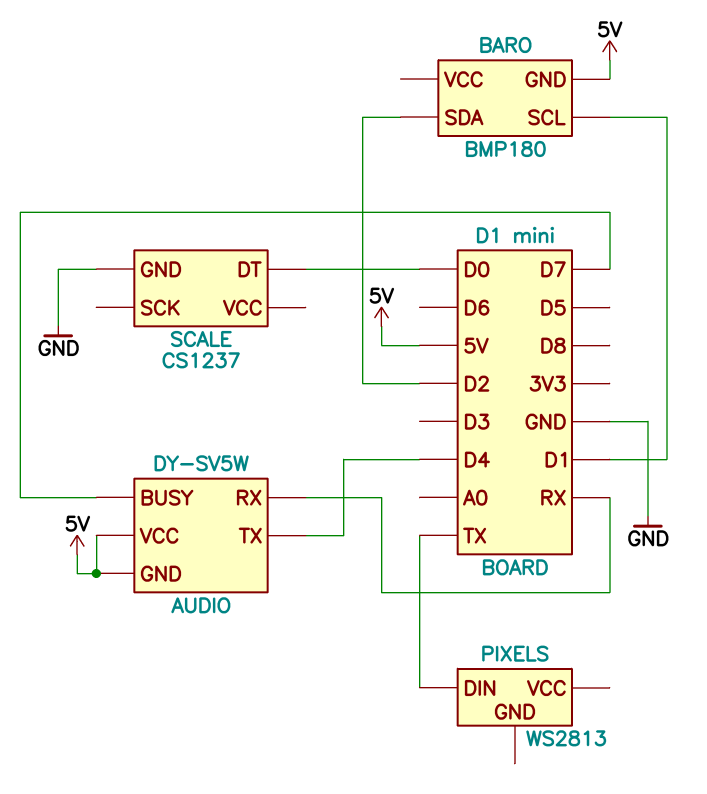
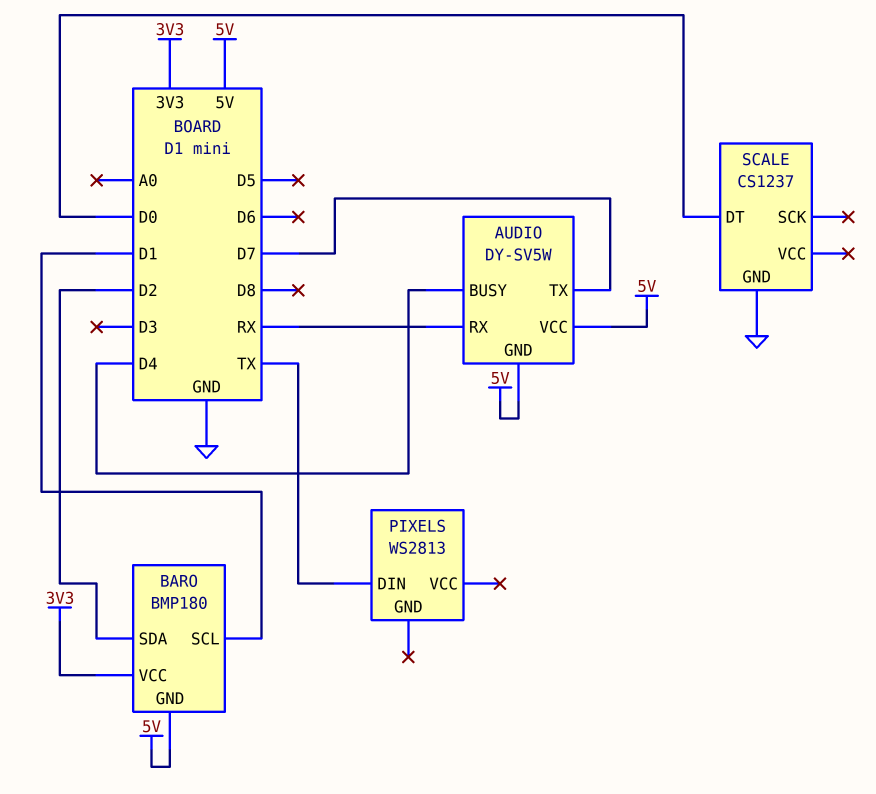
AUDIO pin BUSY: D7 -> D4
AUDIO pin TX: D4 -> D7
BARO pin VCC: none -> 3V3

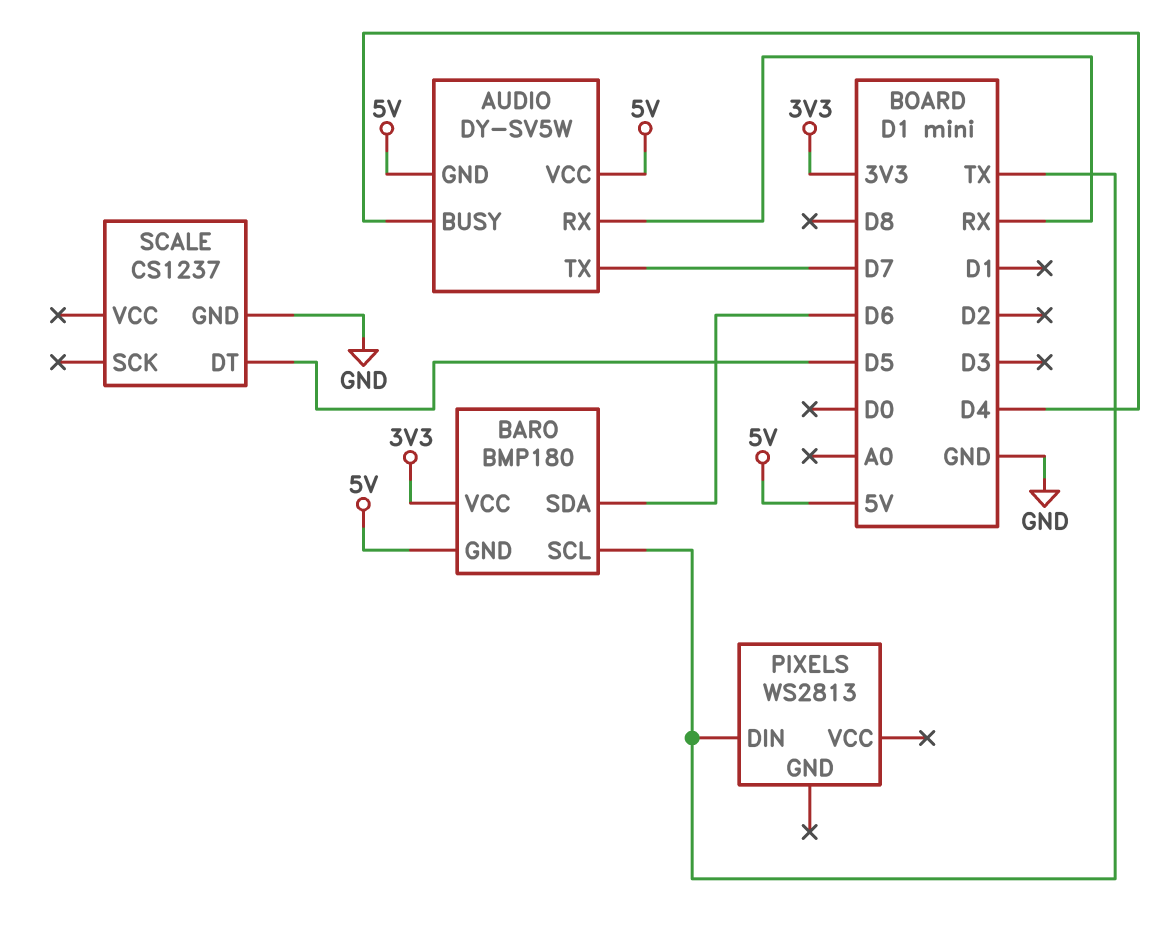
BARO pin SCL: D1 -> TX
BARO pin SDA: D2 -> D6
SCALE pin DT: D0 -> D5

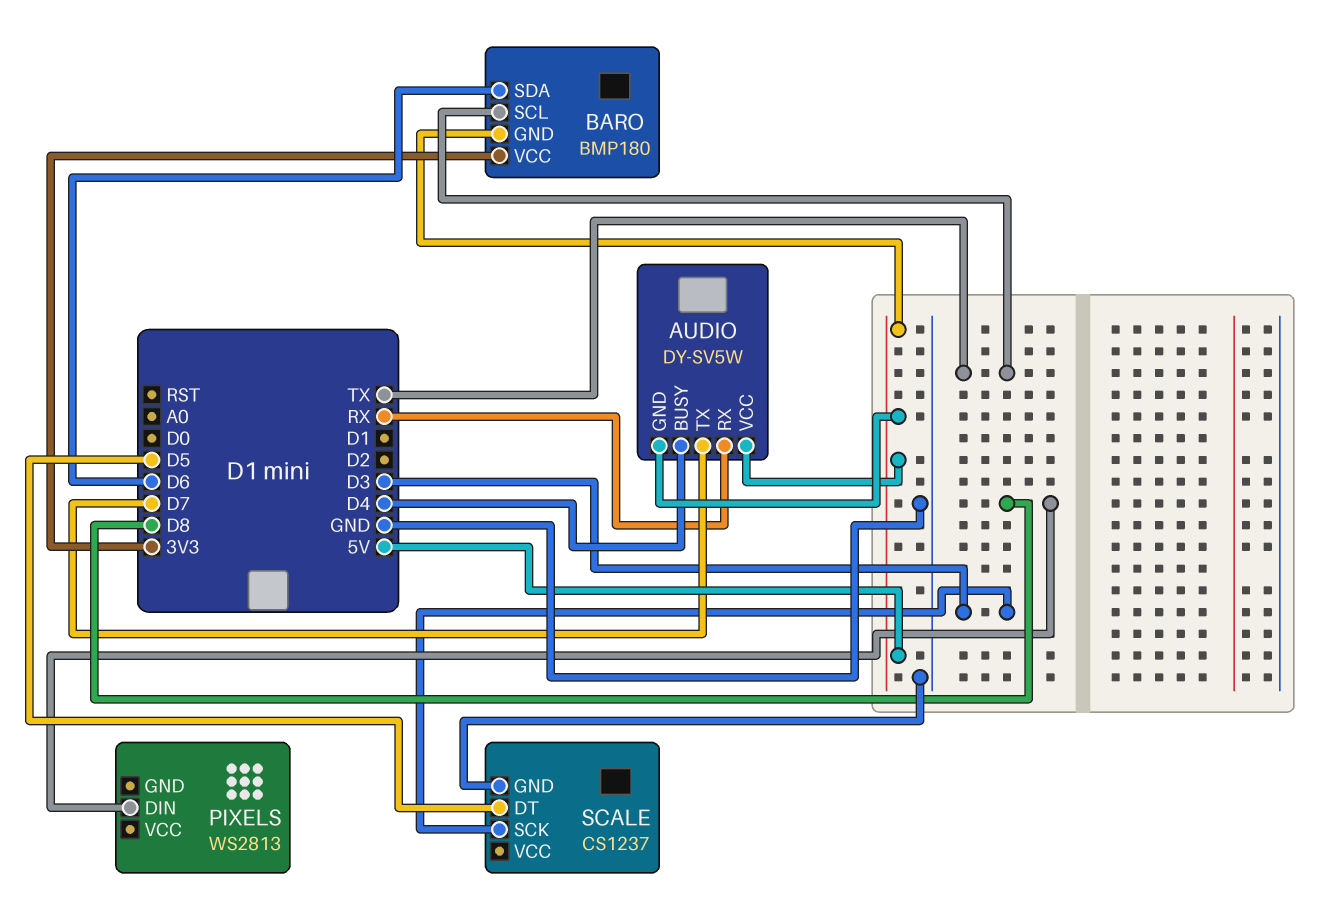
PIXELS pin DIN: TX -> D8
SCALE pin SCK: none -> D3

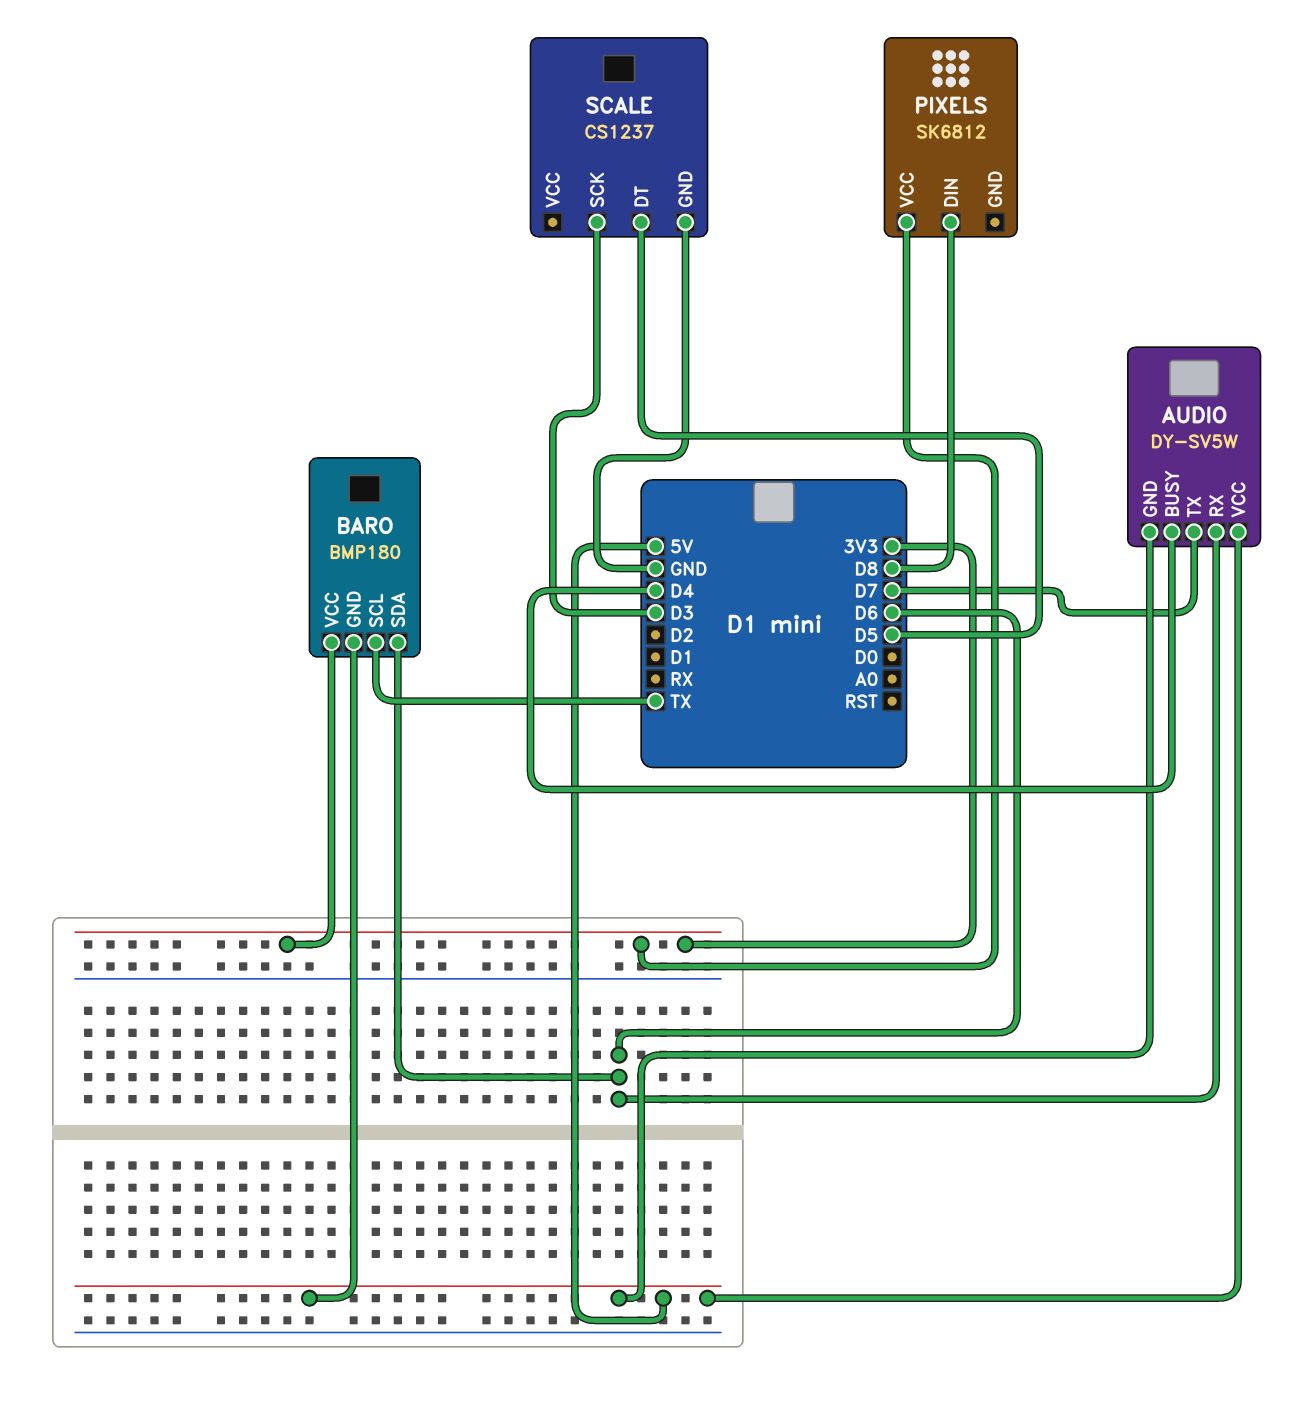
AUDIO pin RX: RX -> D6
PIXELS: WS2813 -> SK6812
PIXELS pin VCC: none -> 3V3

